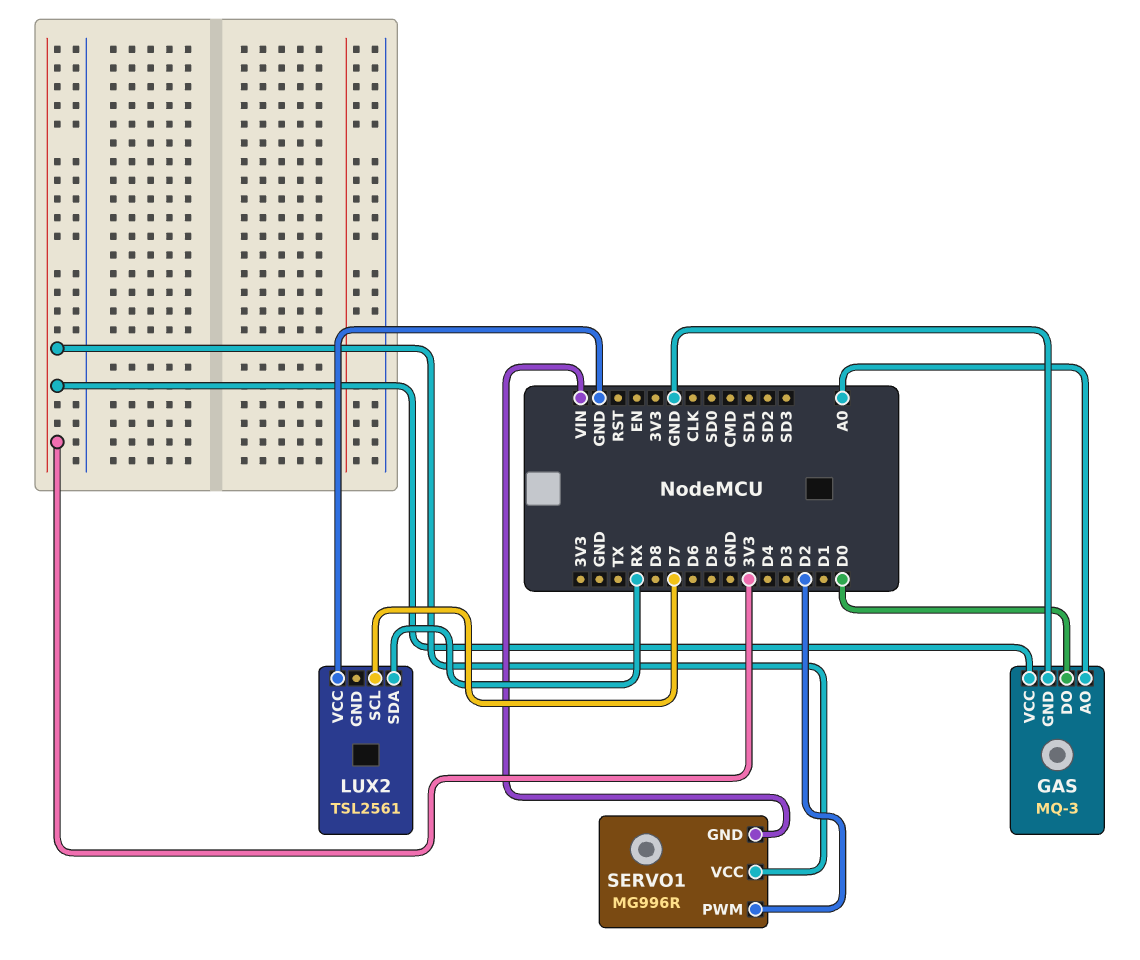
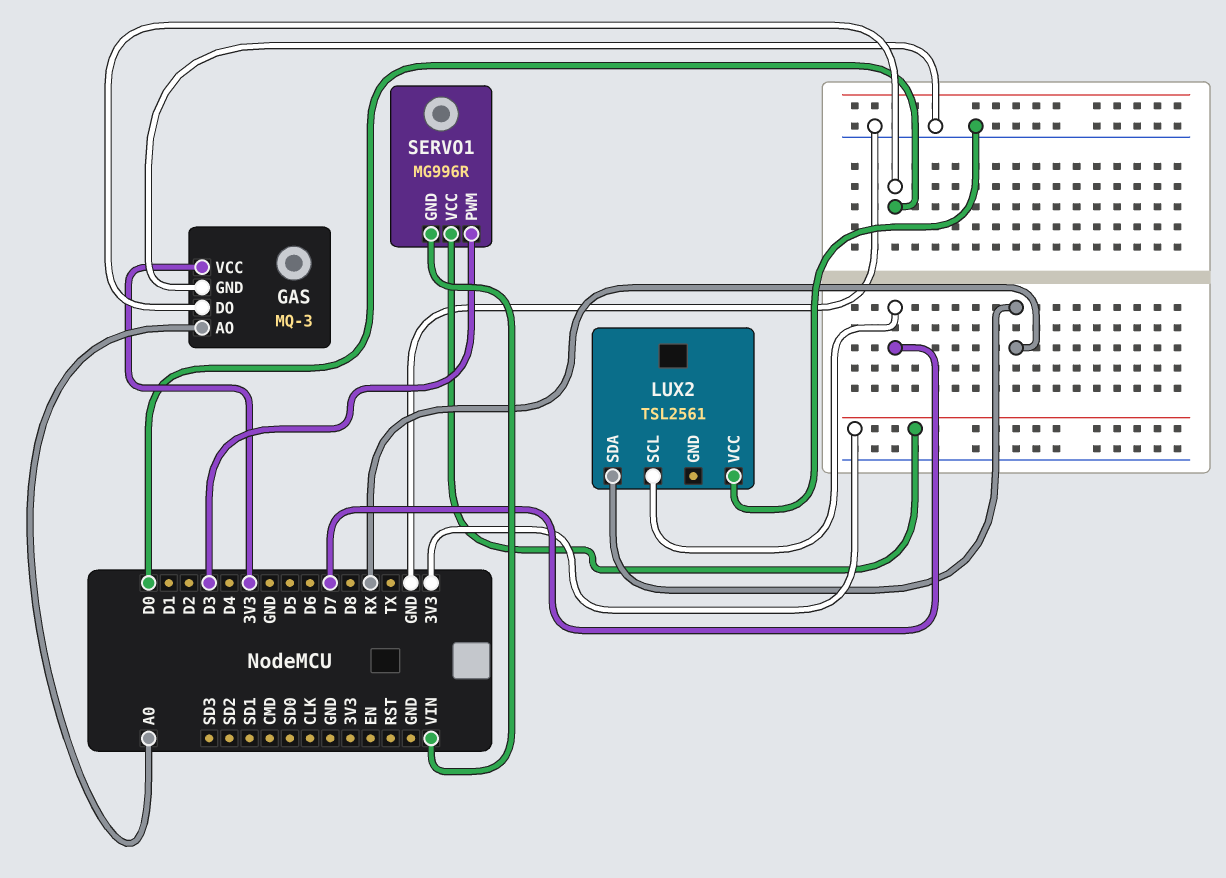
SERVO1 pin PWM: D2 -> D3

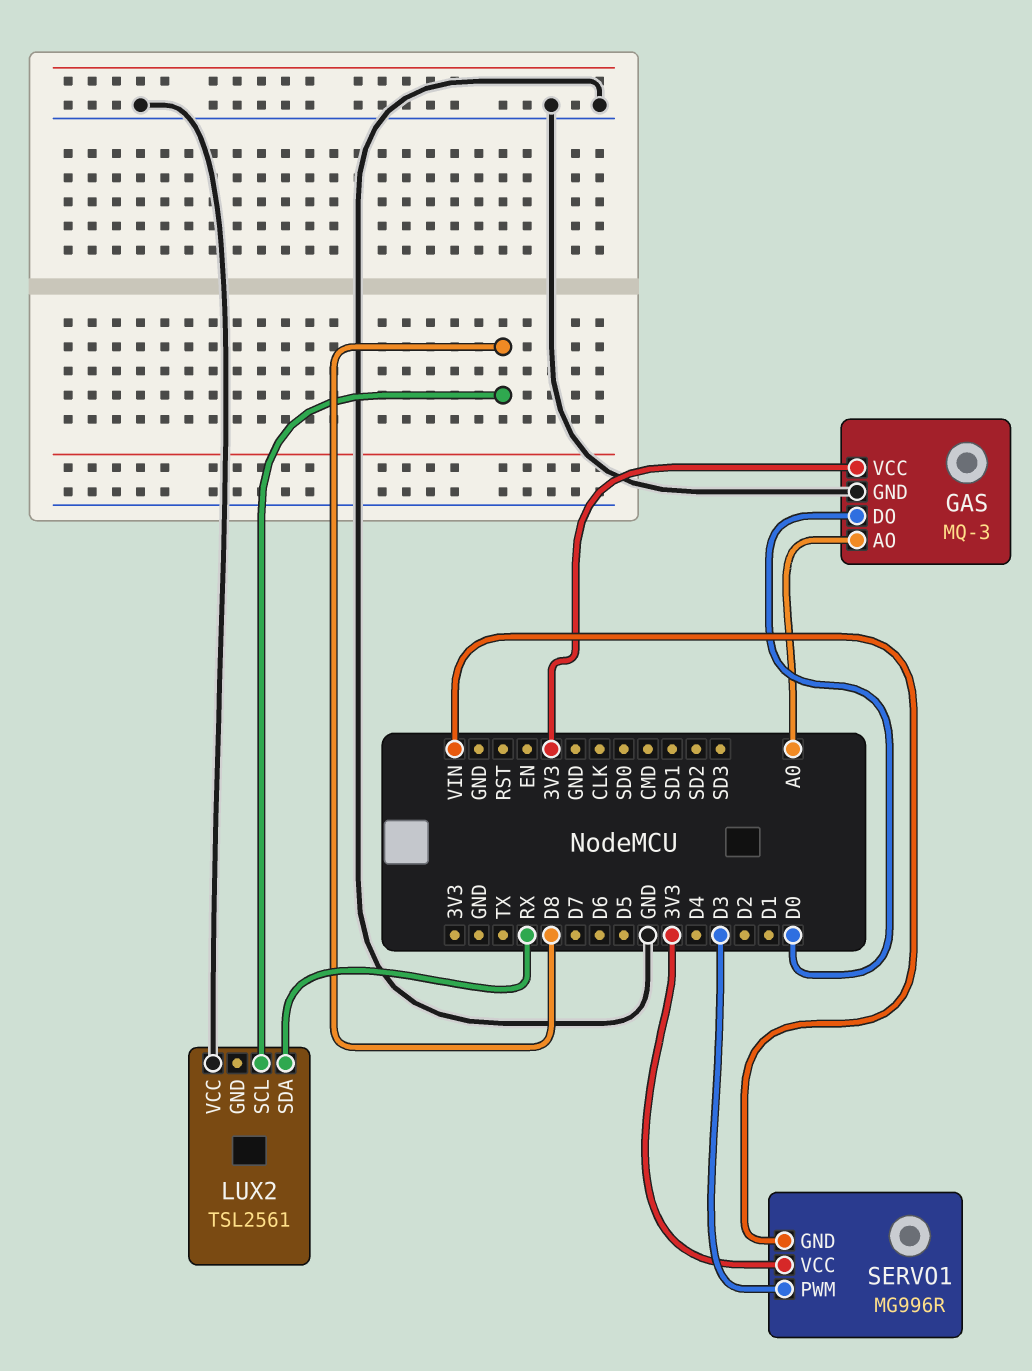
LUX2 pin SCL: D7 -> D8

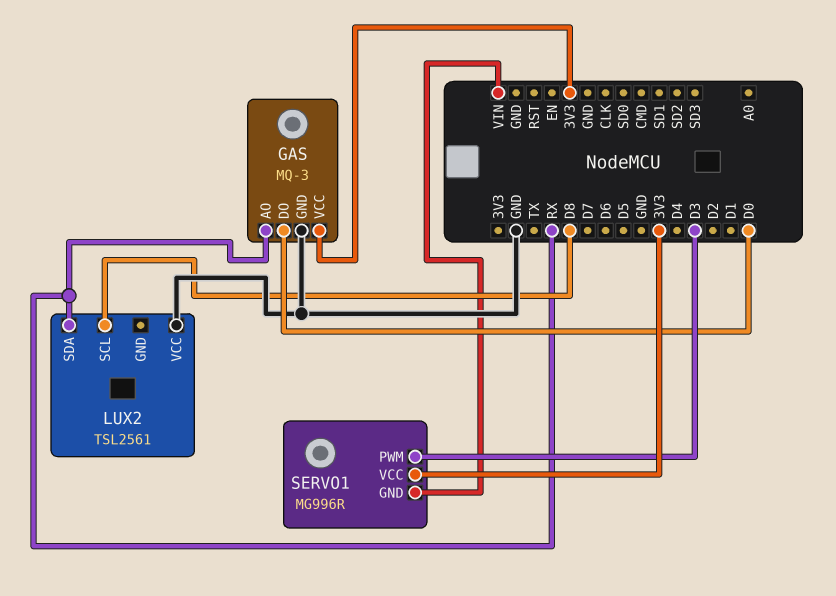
GAS pin AO: A0 -> RX

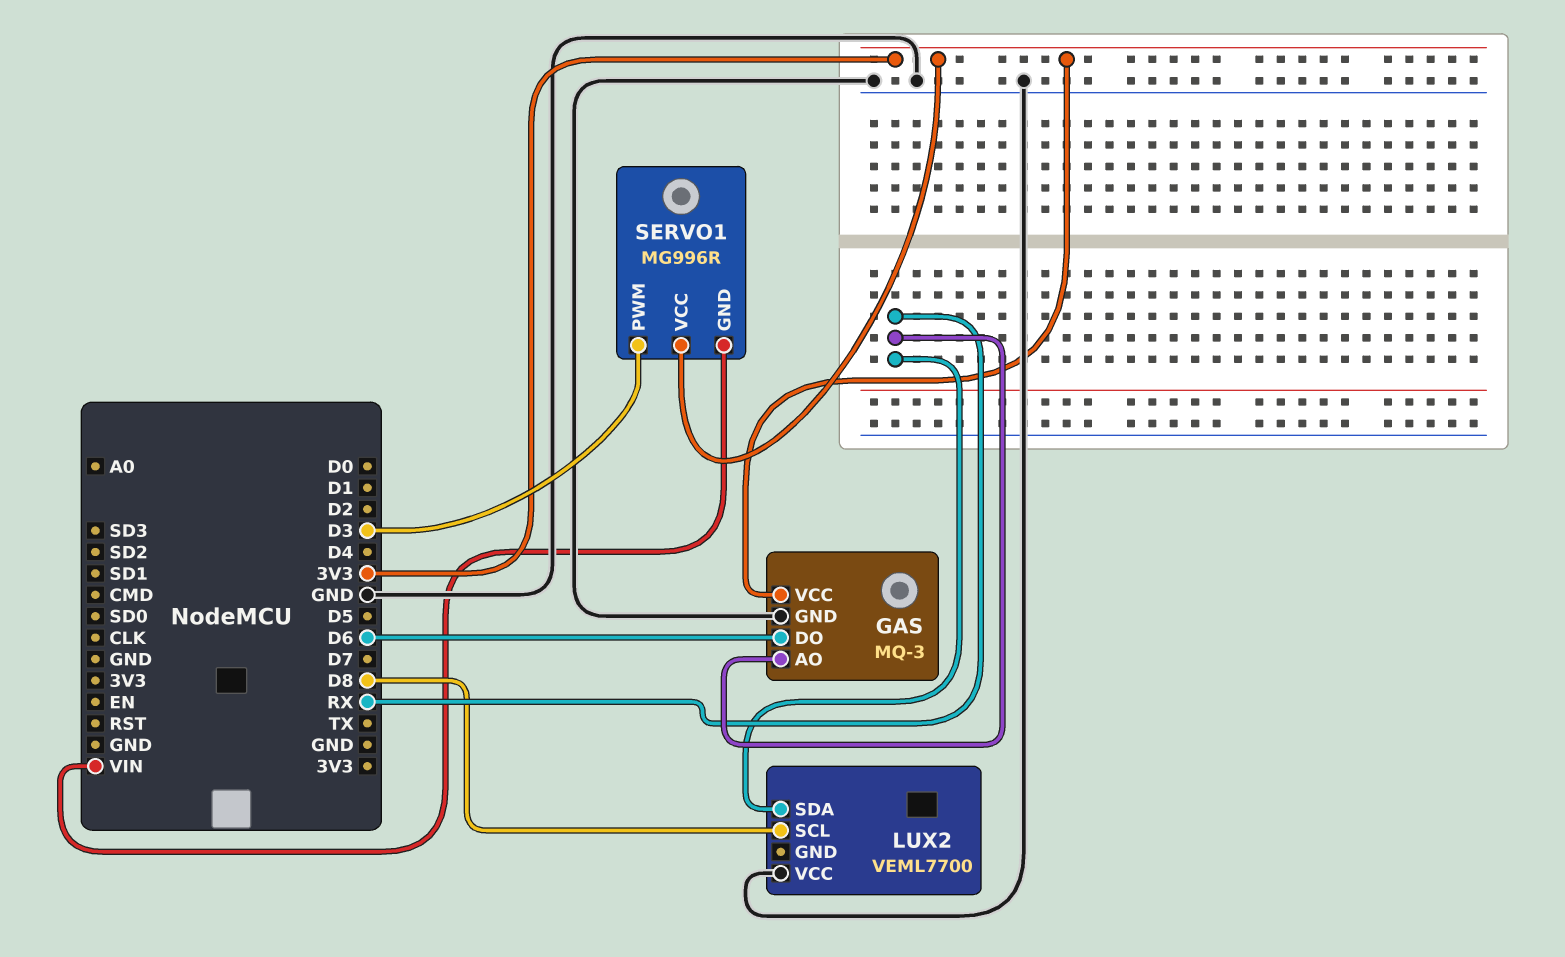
GAS pin DO: D0 -> D6
LUX2: TSL2561 -> VEML7700

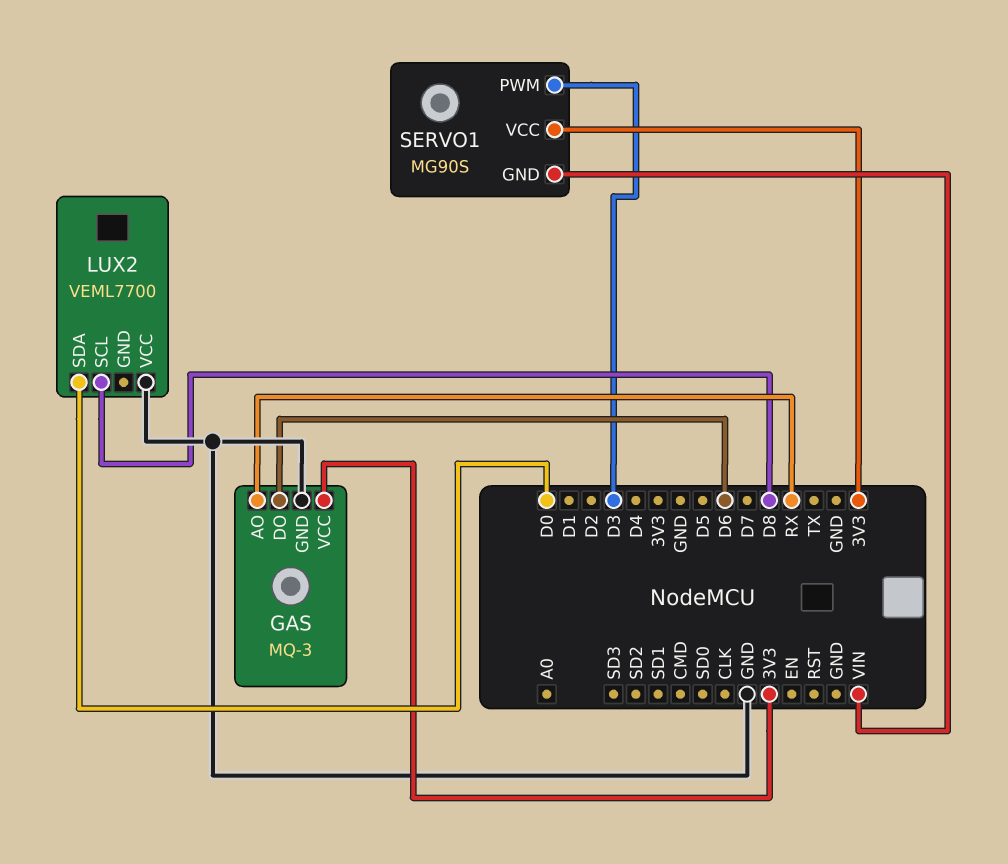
LUX2 pin SDA: RX -> D0
SERVO1: MG996R -> MG90S

